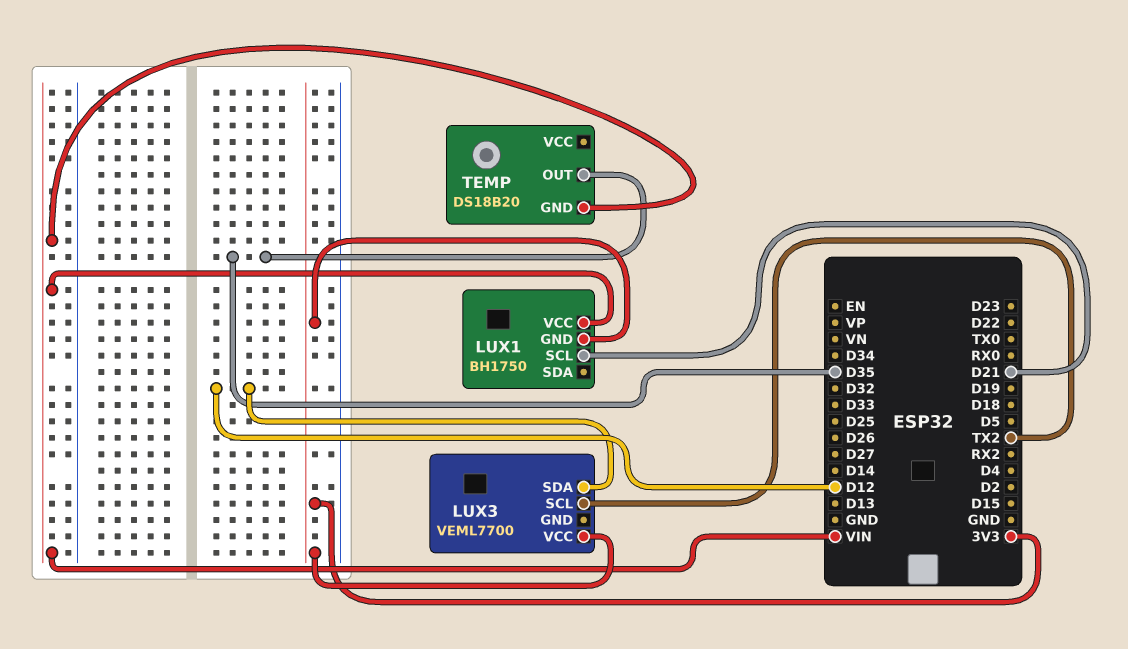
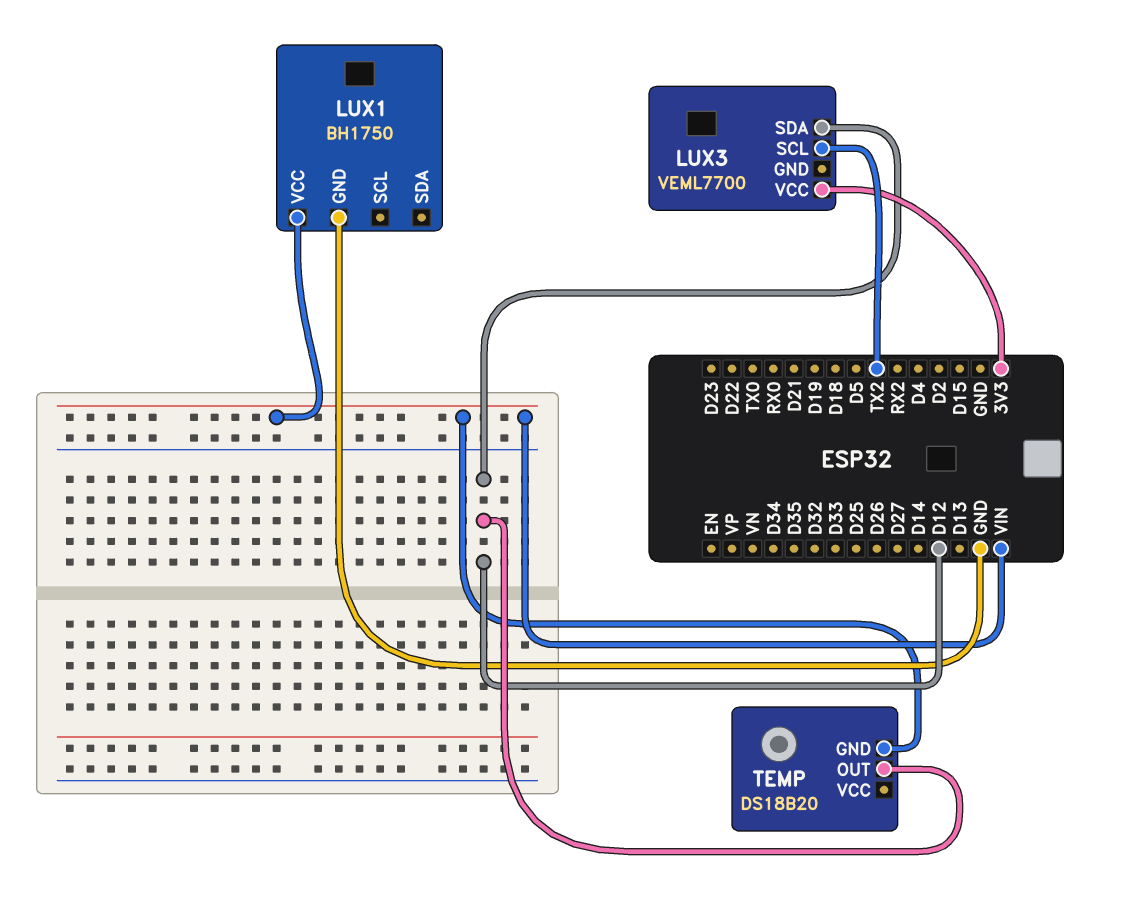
LUX1 pin GND: 3V3 -> GND
LUX1 pin SCL: D21 -> none
TEMP pin OUT: D35 -> D12

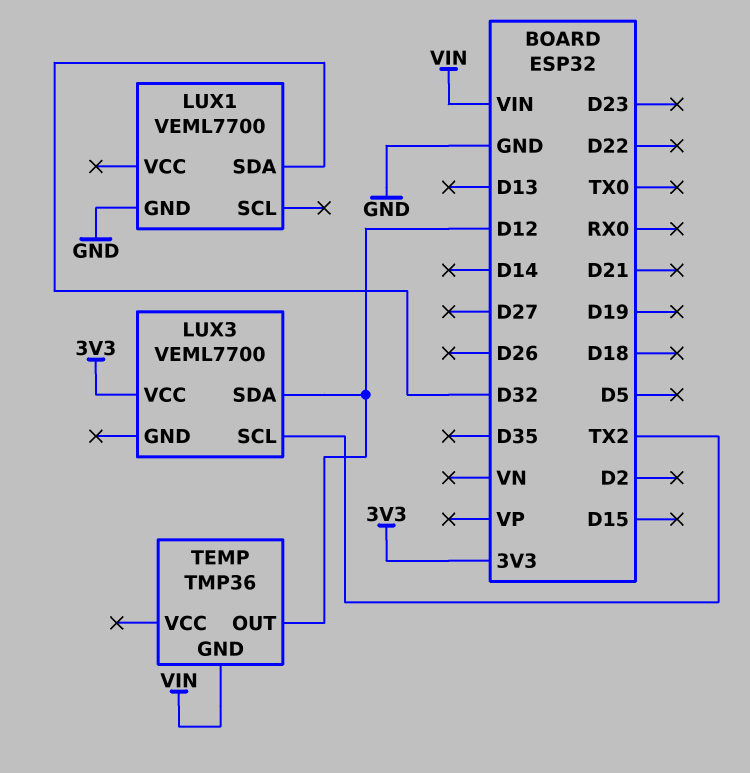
LUX1: BH1750 -> VEML7700
LUX1 pin SDA: none -> D32
LUX1 pin VCC: VIN -> none
TEMP: DS18B20 -> TMP36

